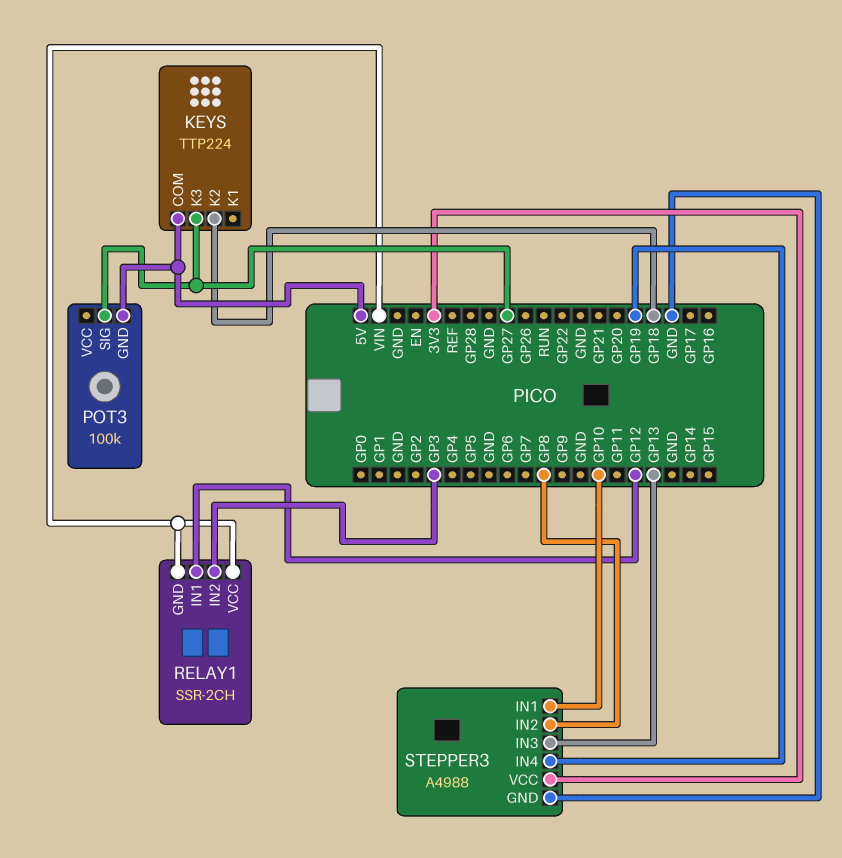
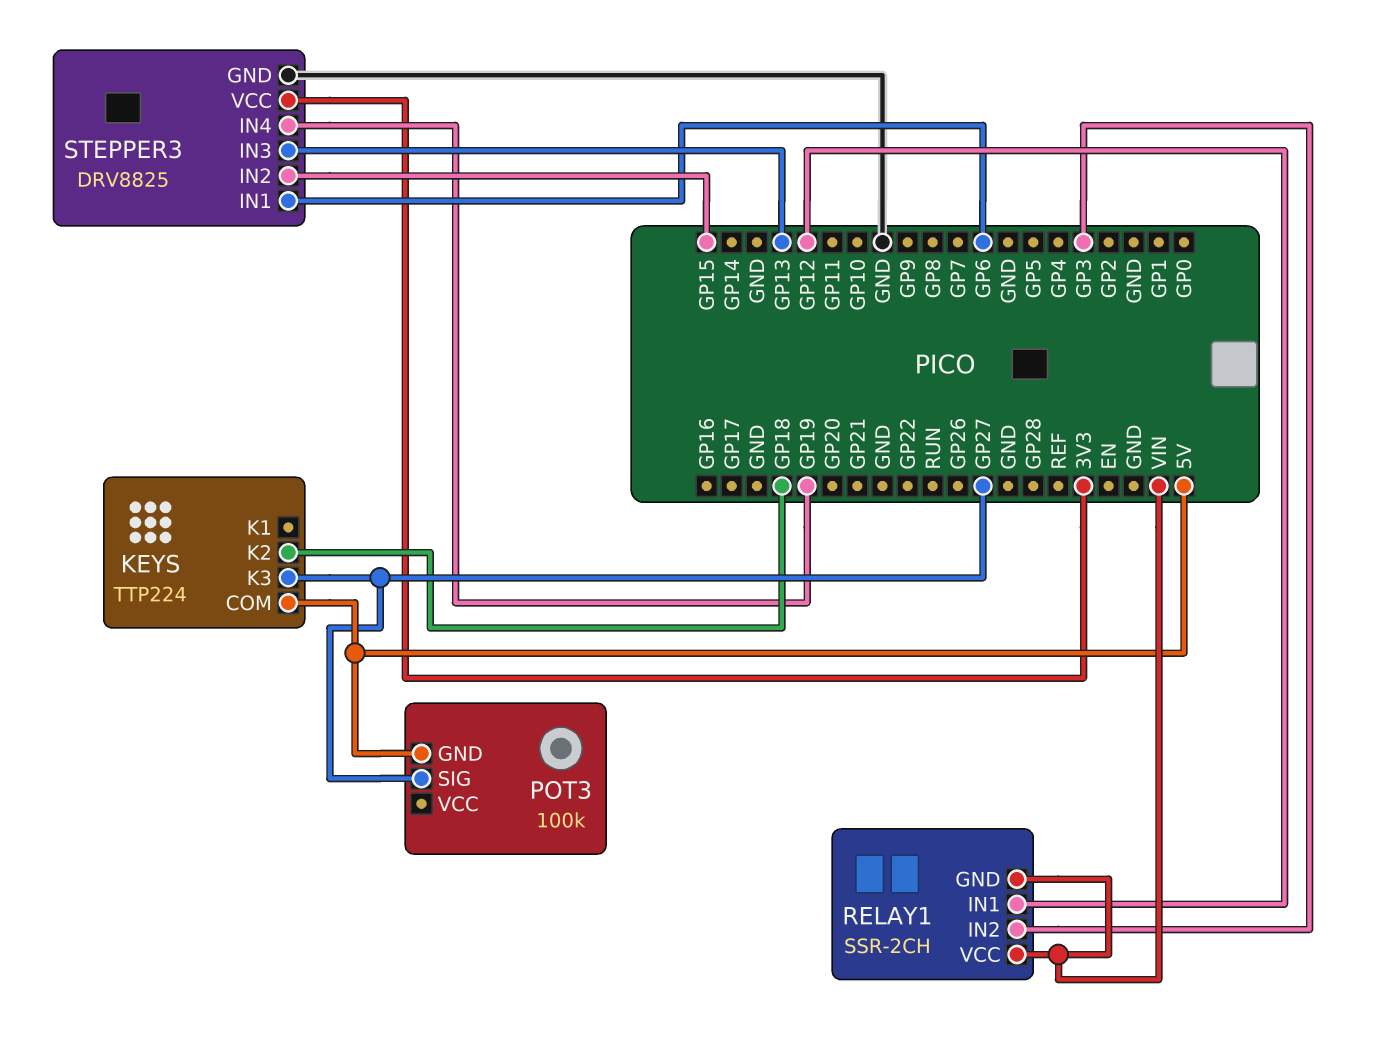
STEPPER3: A4988 -> DRV8825
STEPPER3 pin IN1: GP10 -> GP6
STEPPER3 pin IN2: GP8 -> GP15

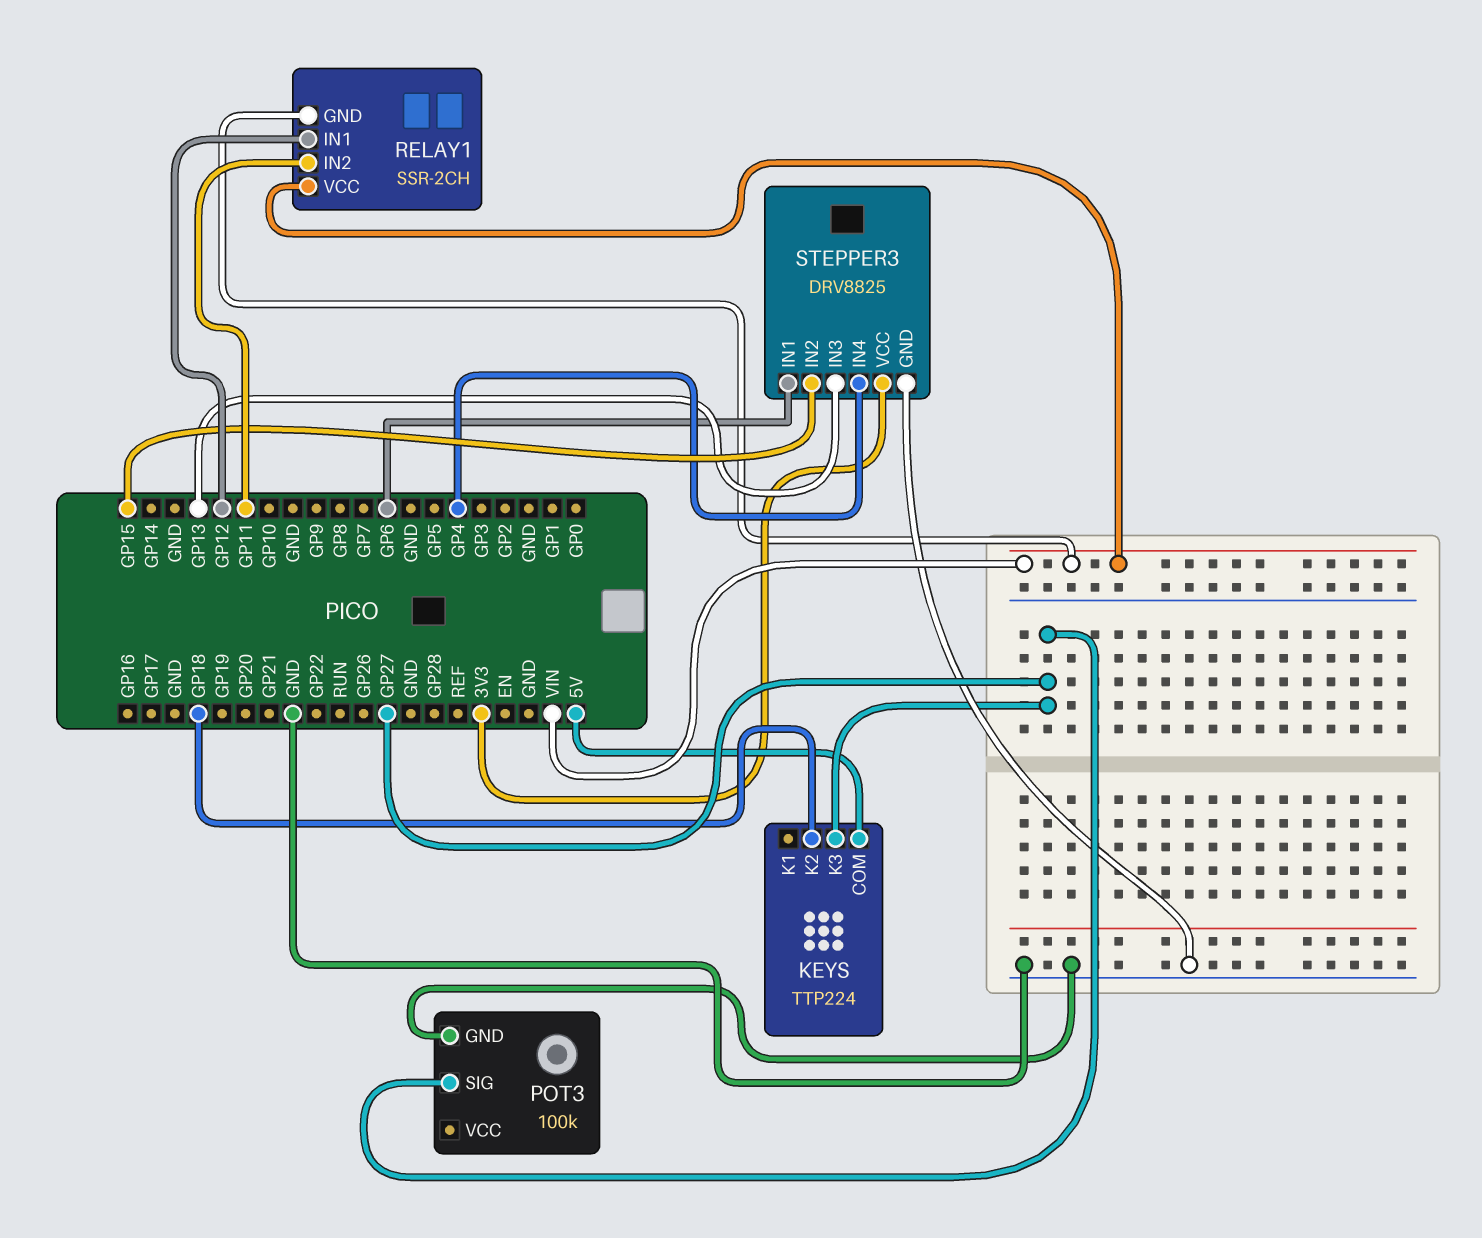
POT3 pin GND: 5V -> GND
RELAY1 pin IN2: GP3 -> GP11
STEPPER3 pin IN4: GP19 -> GP4

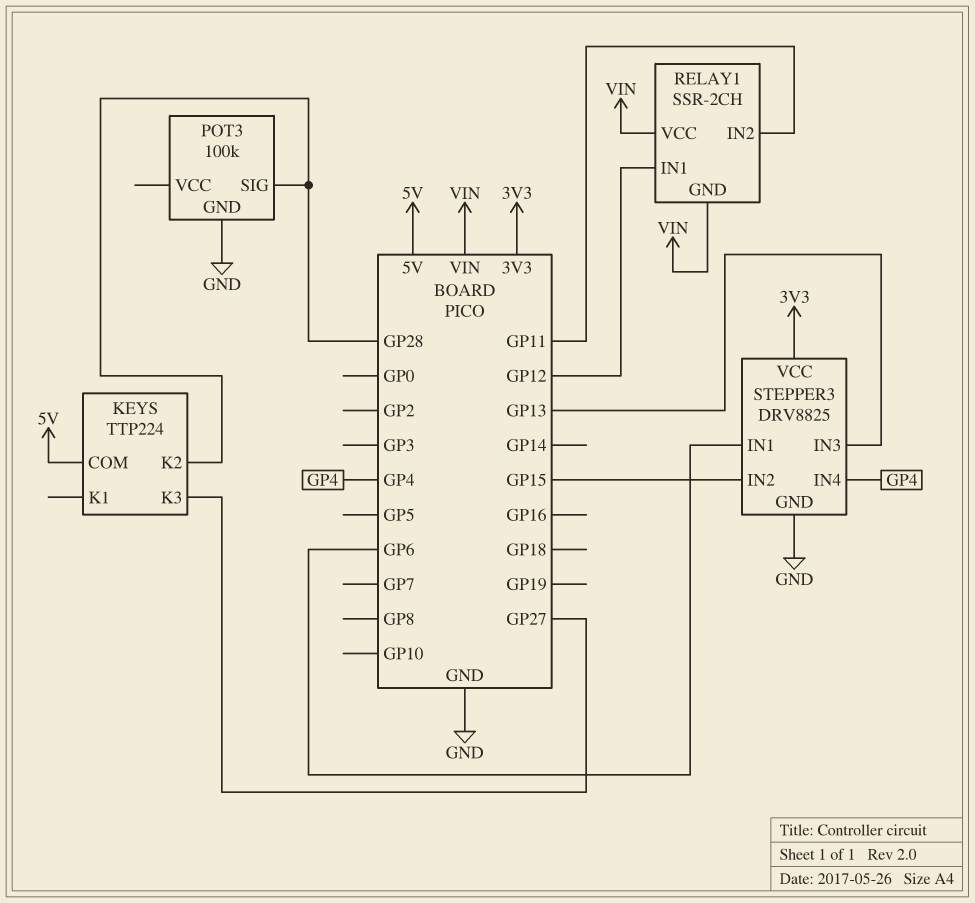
KEYS pin K2: GP18 -> GP28
POT3 pin SIG: GP27 -> GP28

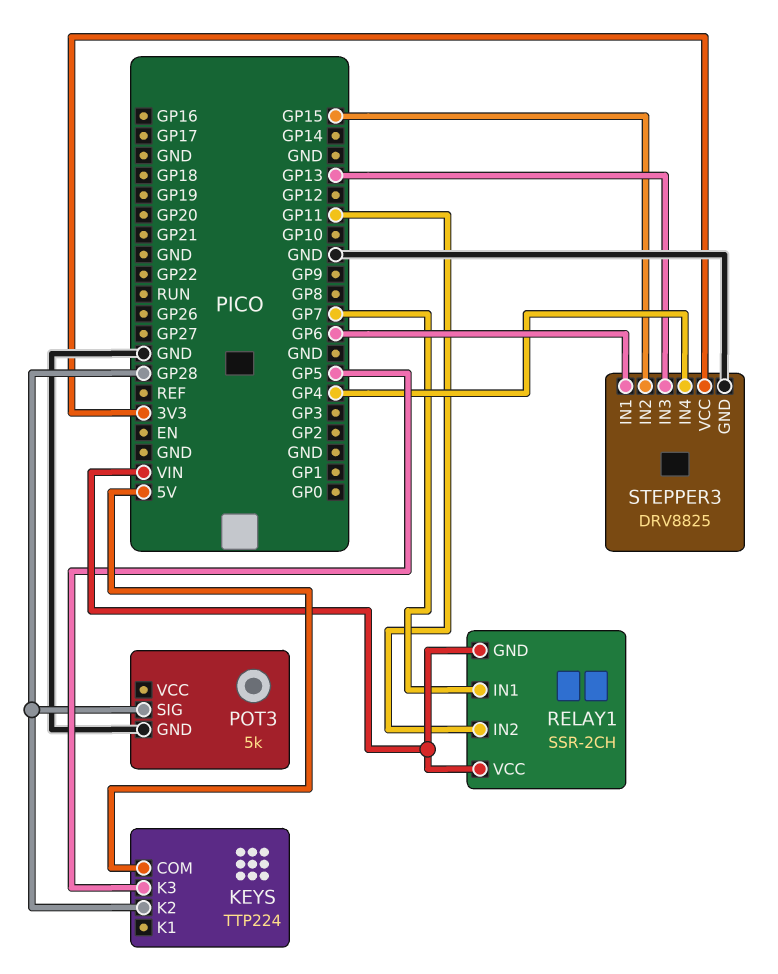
KEYS pin K3: GP27 -> GP5
POT3: 100k -> 5k
RELAY1 pin IN1: GP12 -> GP7

